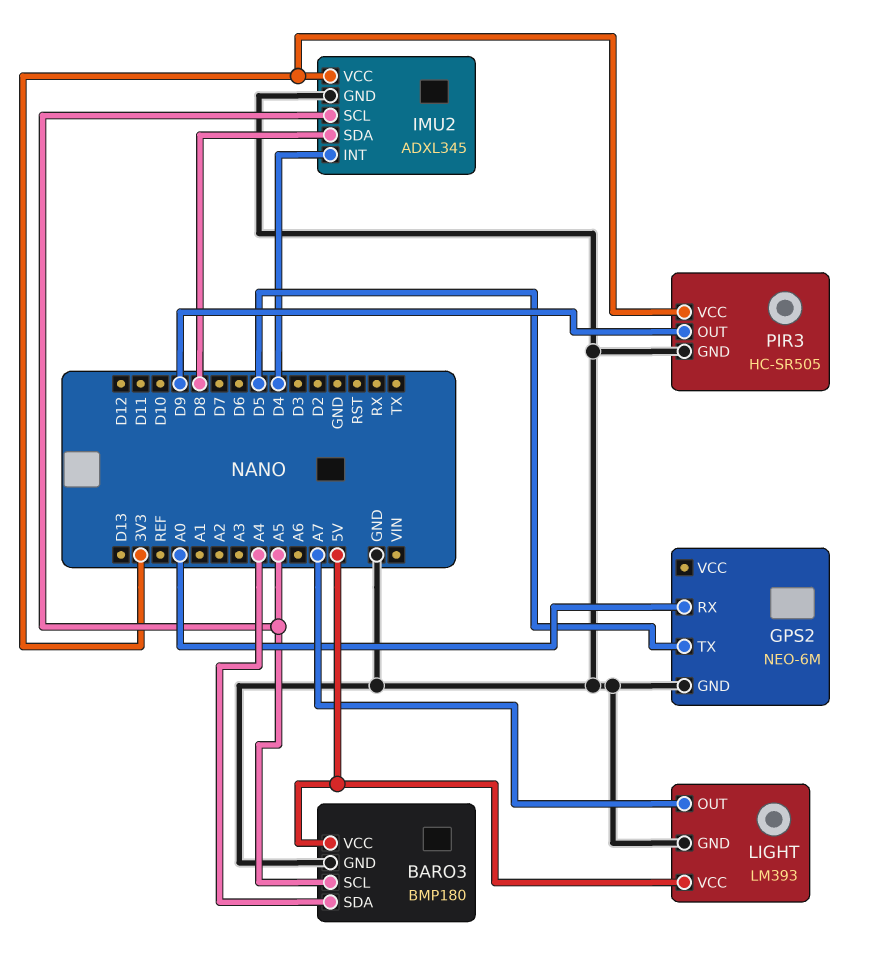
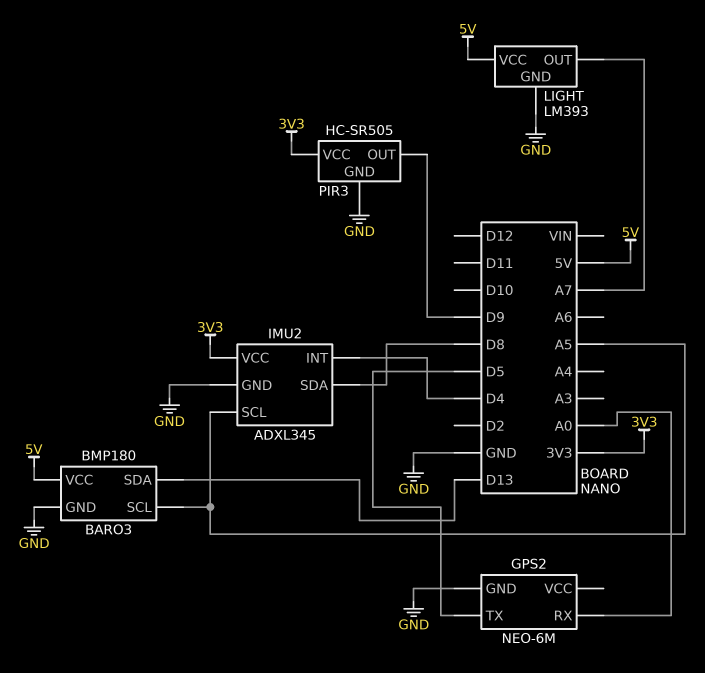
BARO3 pin SDA: A4 -> D13

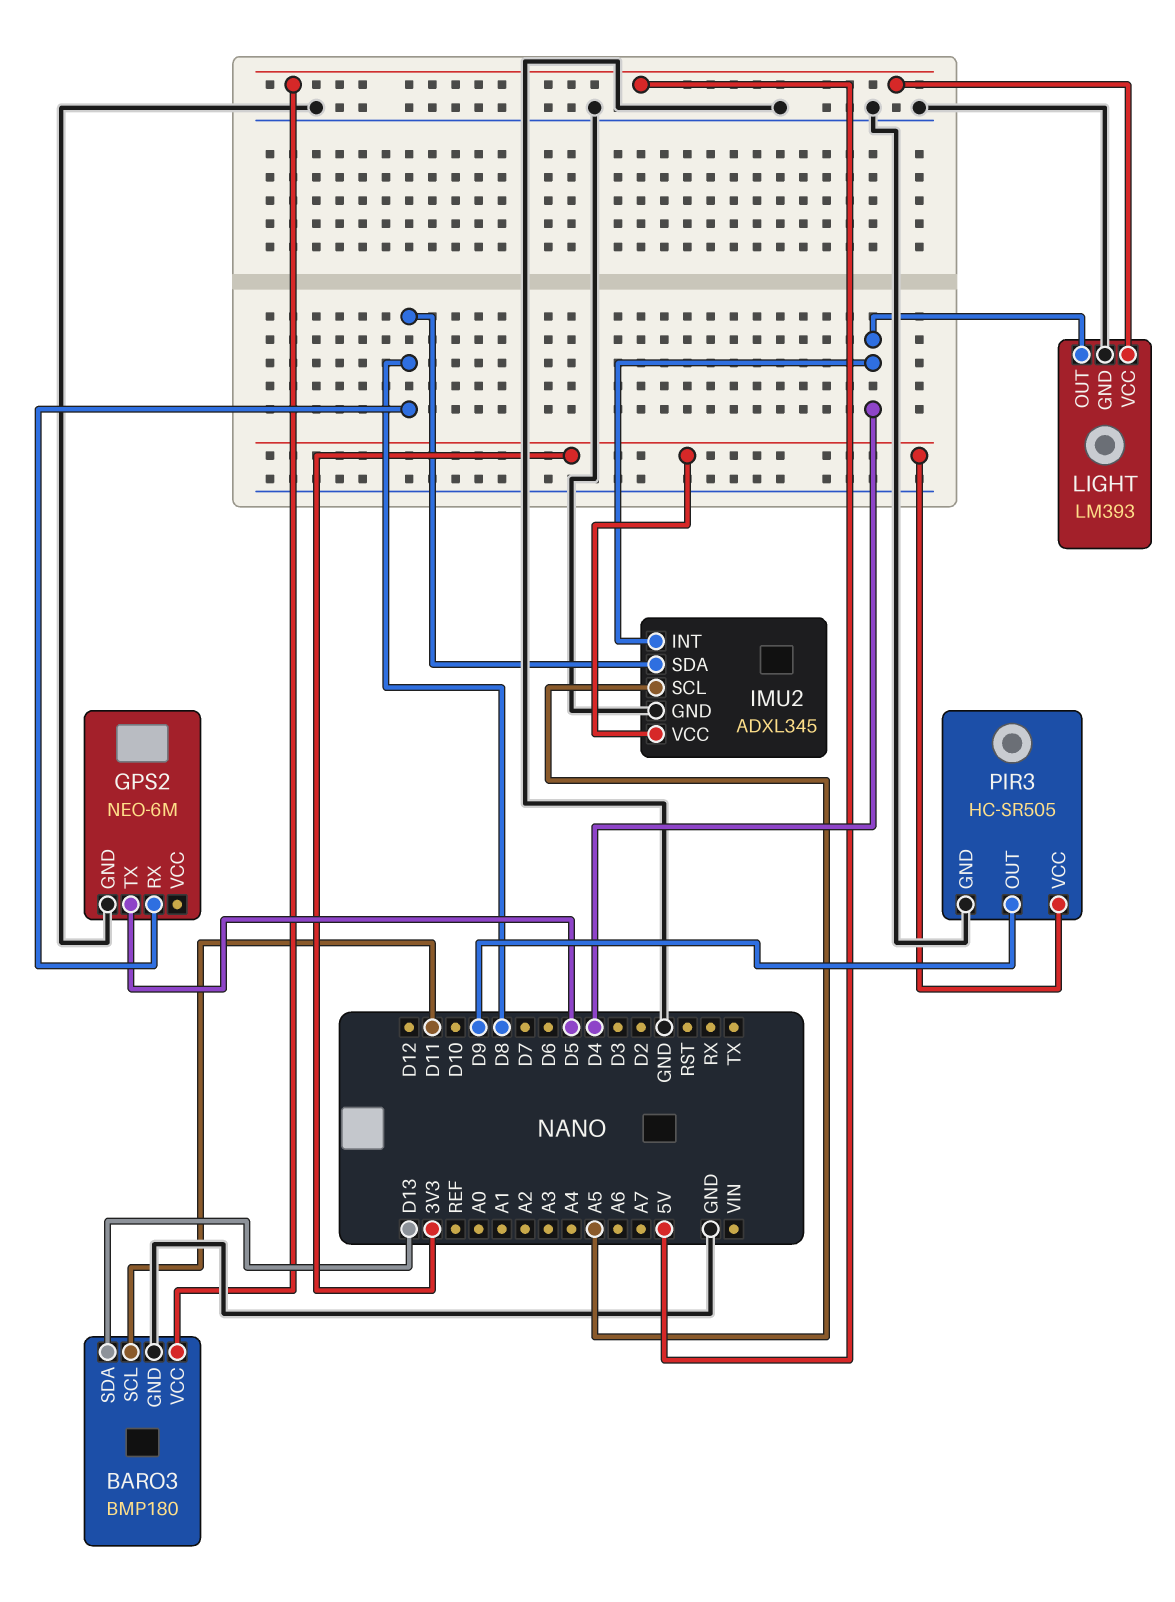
BARO3 pin SCL: A5 -> D11
GPS2 pin RX: A0 -> D8
LIGHT pin OUT: A7 -> D4

